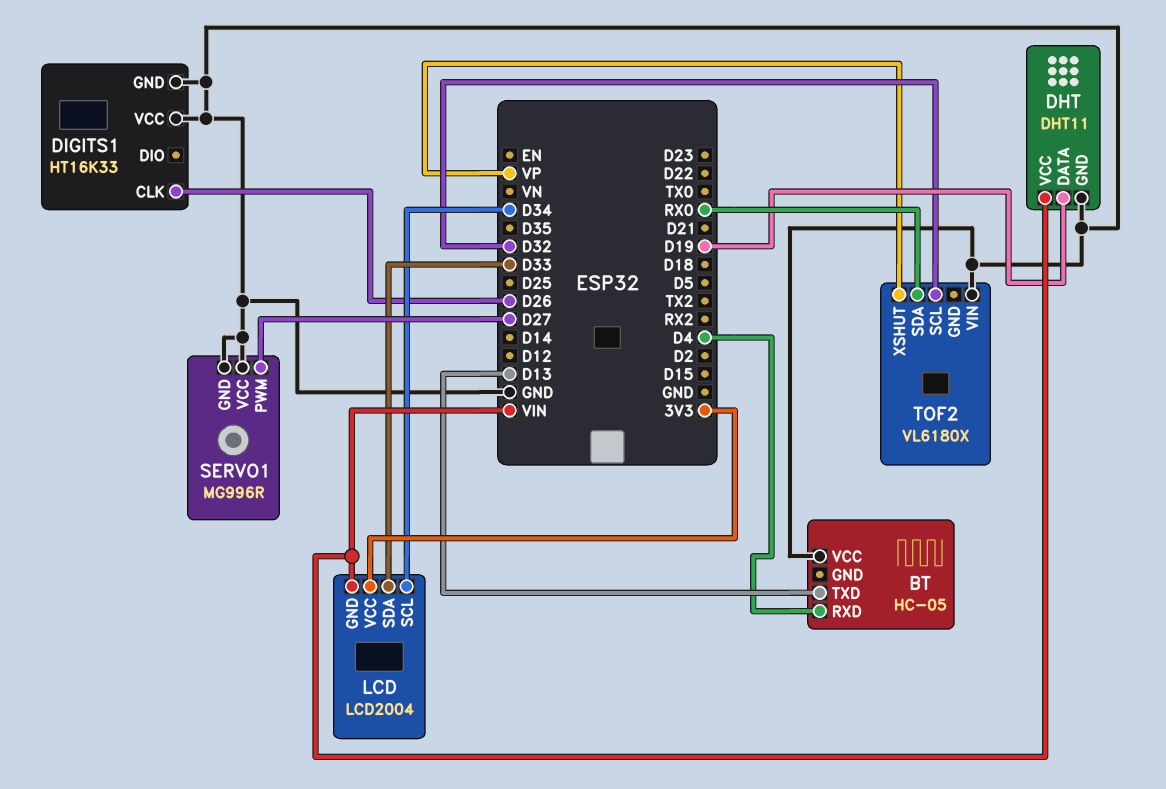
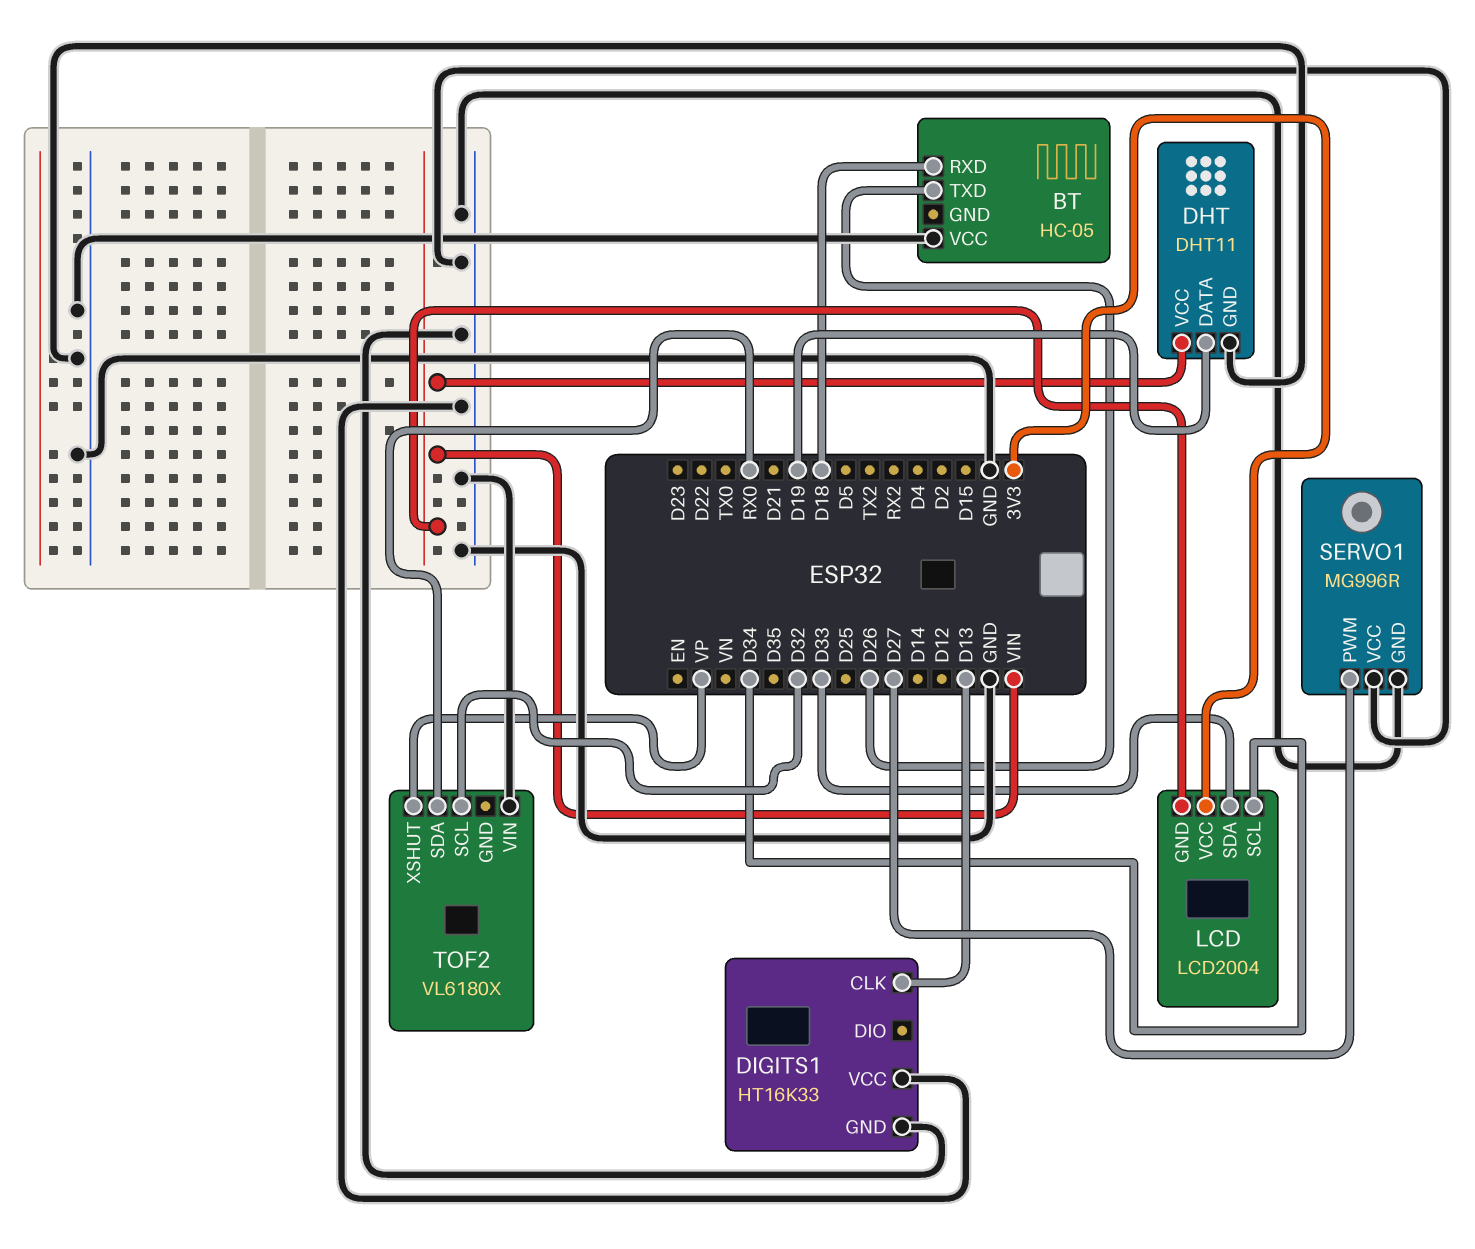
BT pin RXD: D4 -> D18
BT pin TXD: D13 -> D26
DIGITS1 pin CLK: D26 -> D13

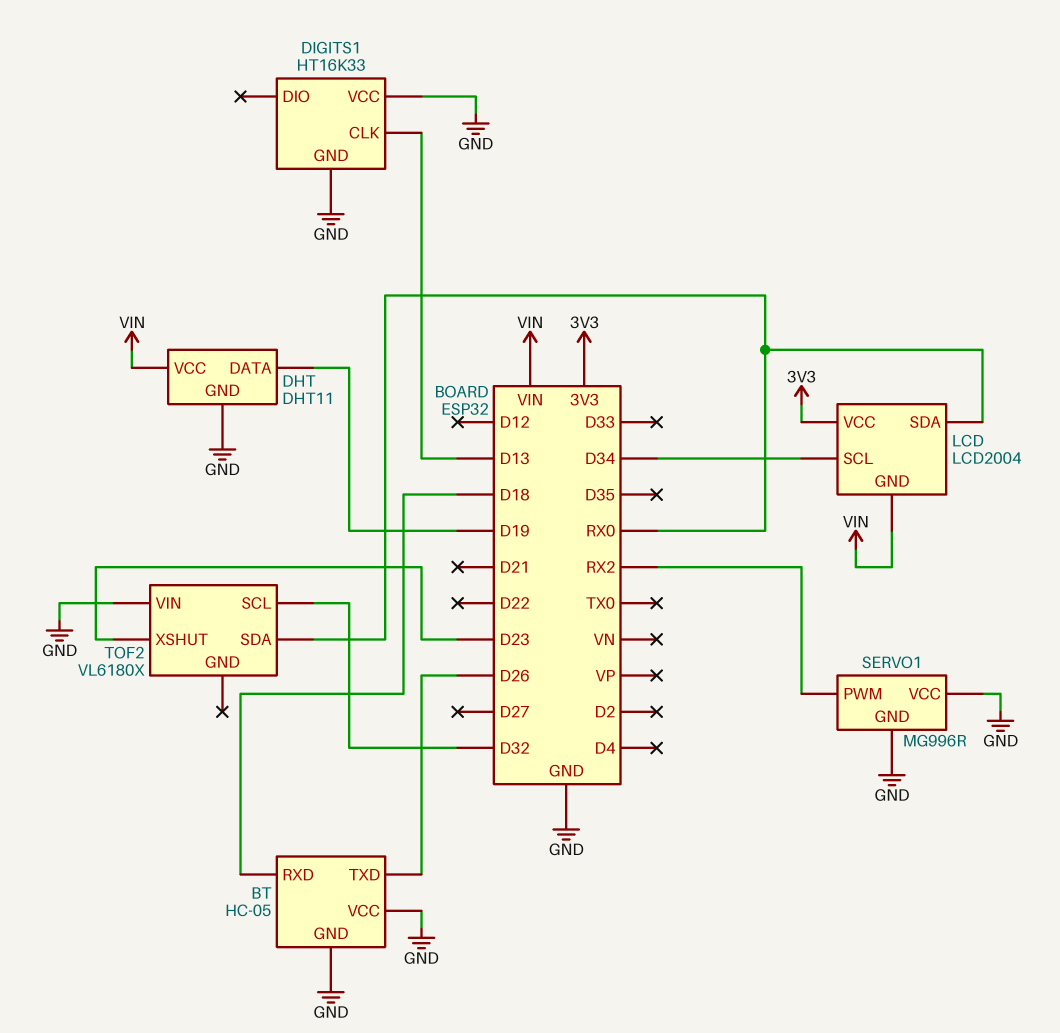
BT pin GND: none -> GND
LCD pin SDA: D33 -> RX0
SERVO1 pin PWM: D27 -> RX2
TOF2 pin XSHUT: VP -> D23

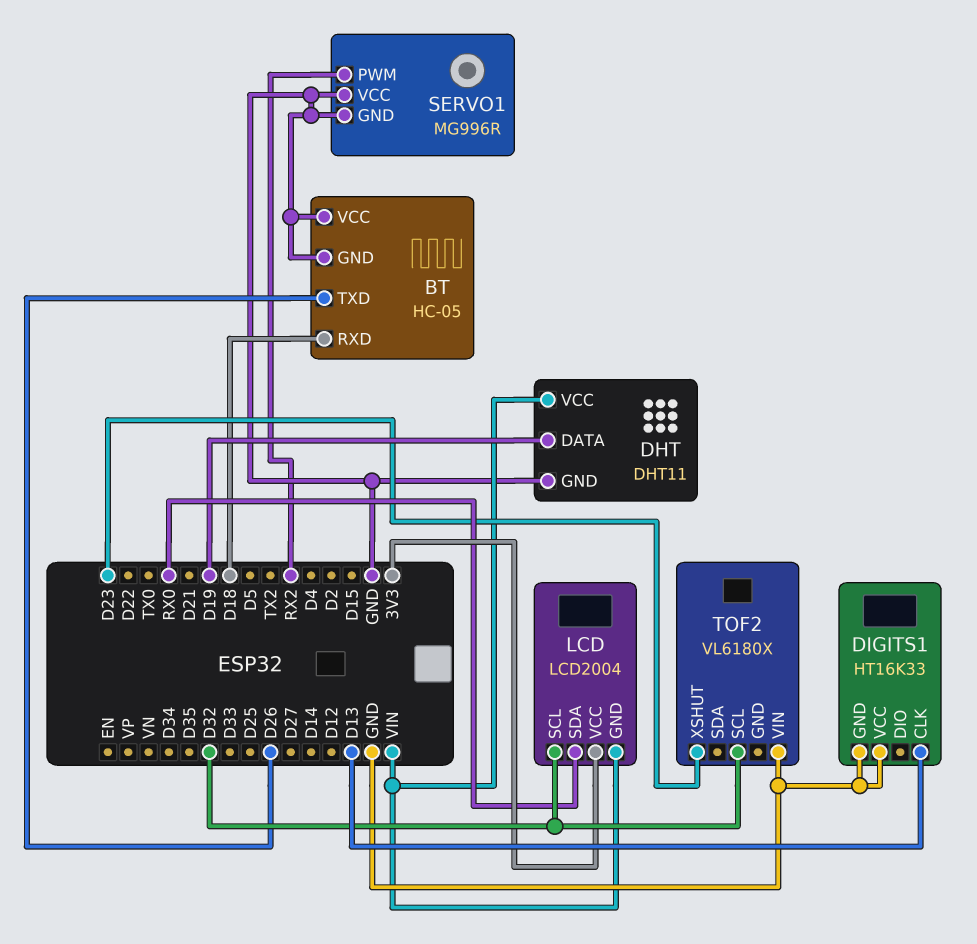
LCD pin SCL: D34 -> D32
TOF2 pin SDA: RX0 -> none

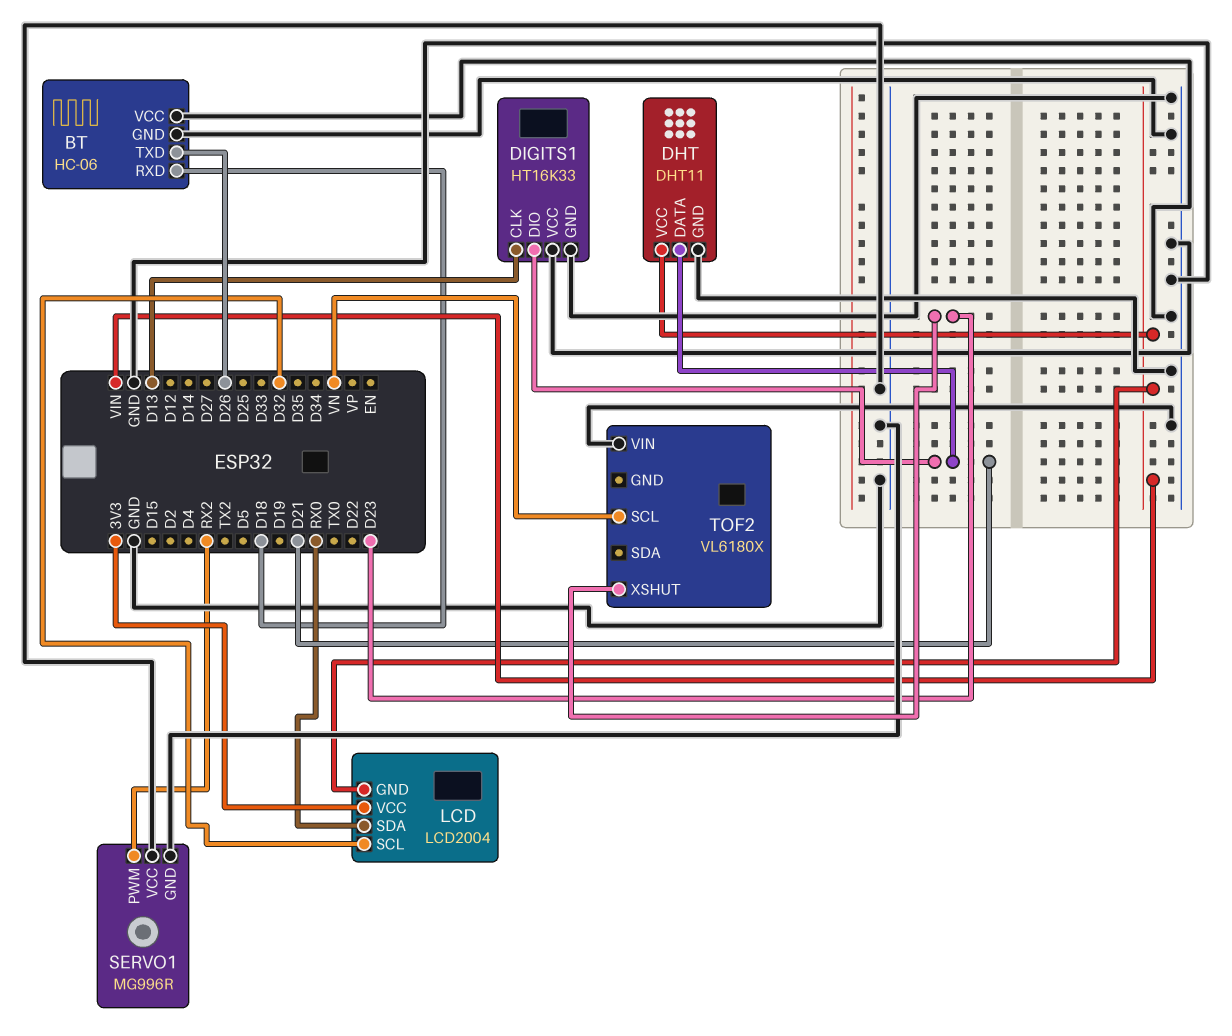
BT: HC-05 -> HC-06
DHT pin DATA: D19 -> D21
DIGITS1 pin DIO: none -> D21
TOF2 pin SCL: D32 -> VN

